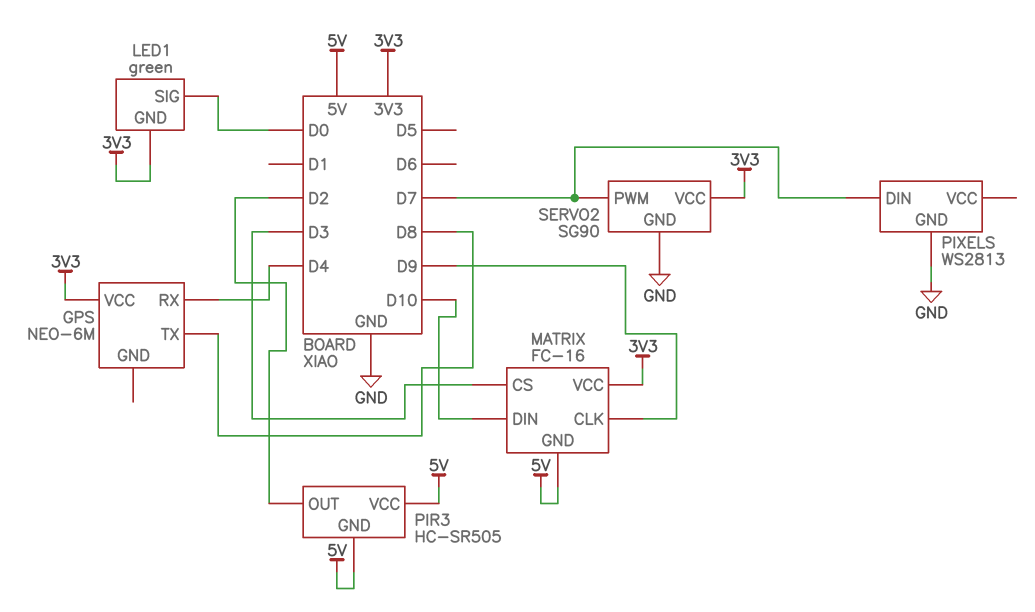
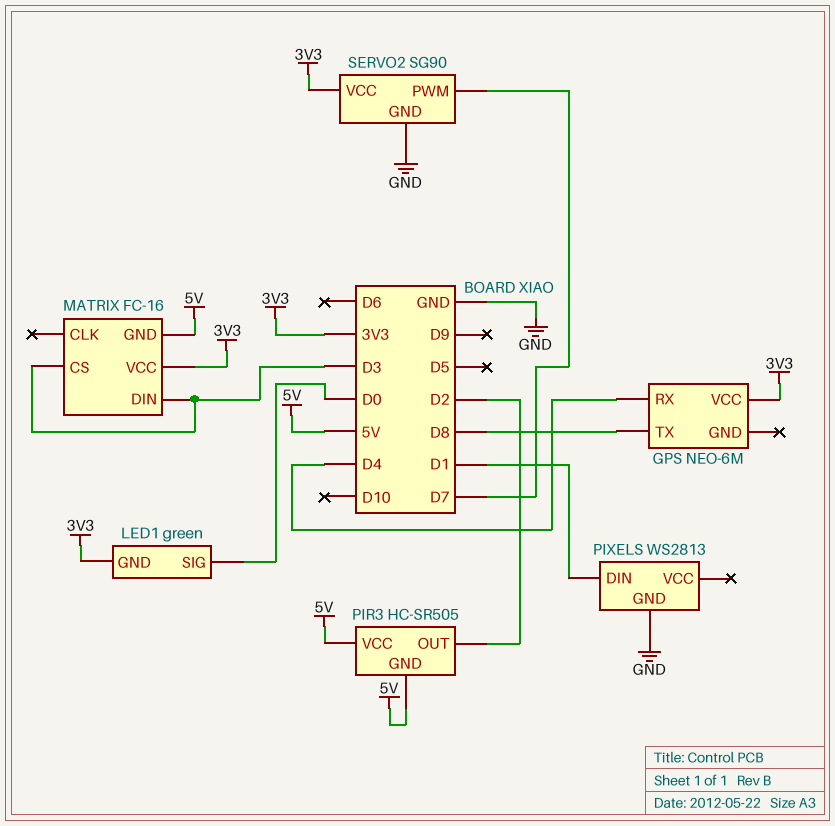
MATRIX pin CLK: D9 -> none
MATRIX pin DIN: D10 -> D3
PIXELS pin DIN: D7 -> D1

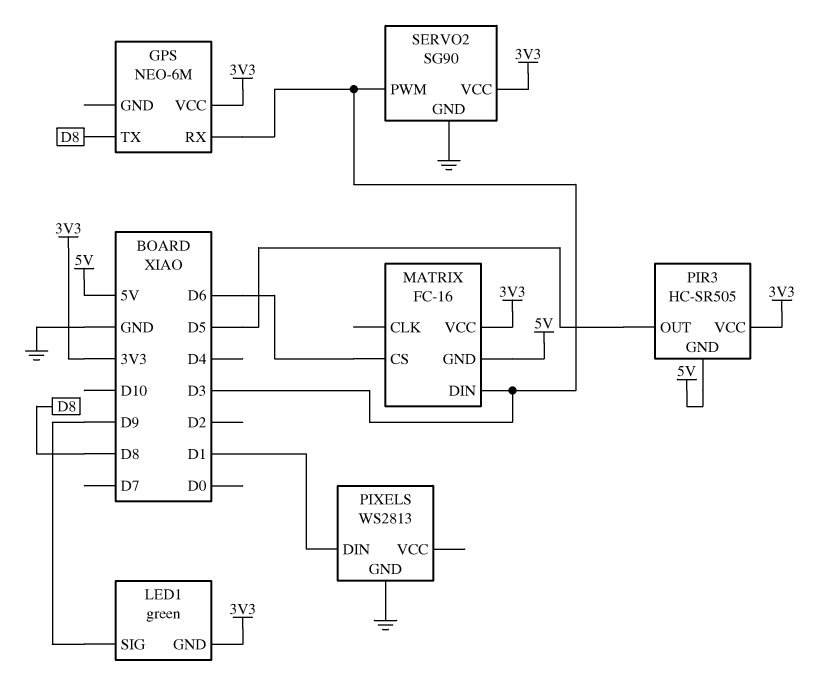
GPS pin RX: D4 -> D3
LED1 pin SIG: D0 -> D9
MATRIX pin CS: D3 -> D6
PIR3 pin OUT: D2 -> D5
PIR3 pin VCC: 5V -> 3V3
SERVO2 pin PWM: D7 -> D3

